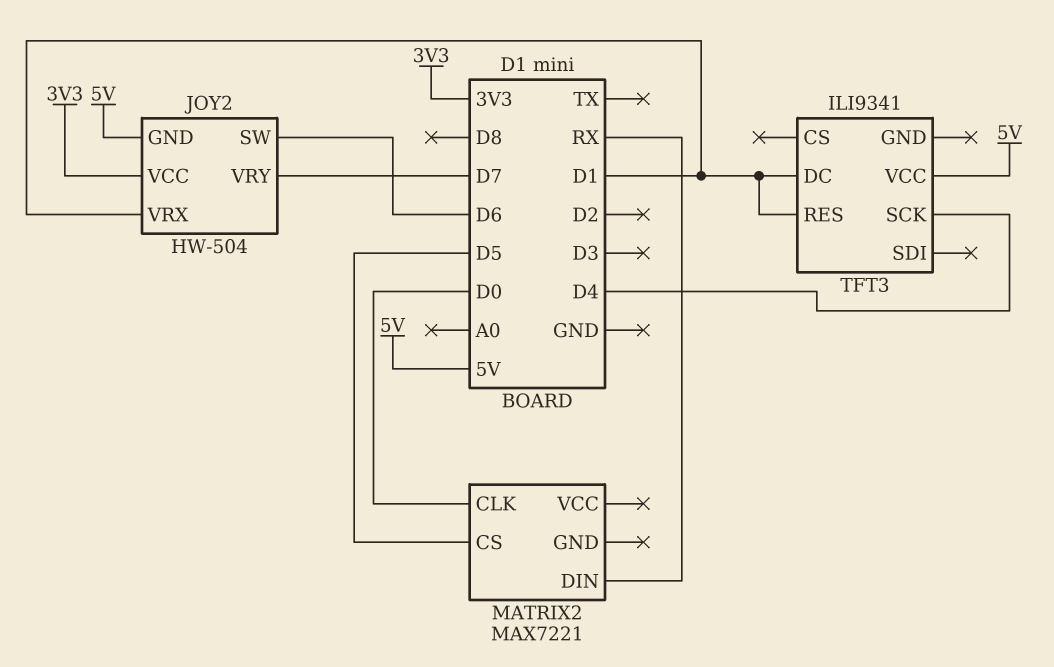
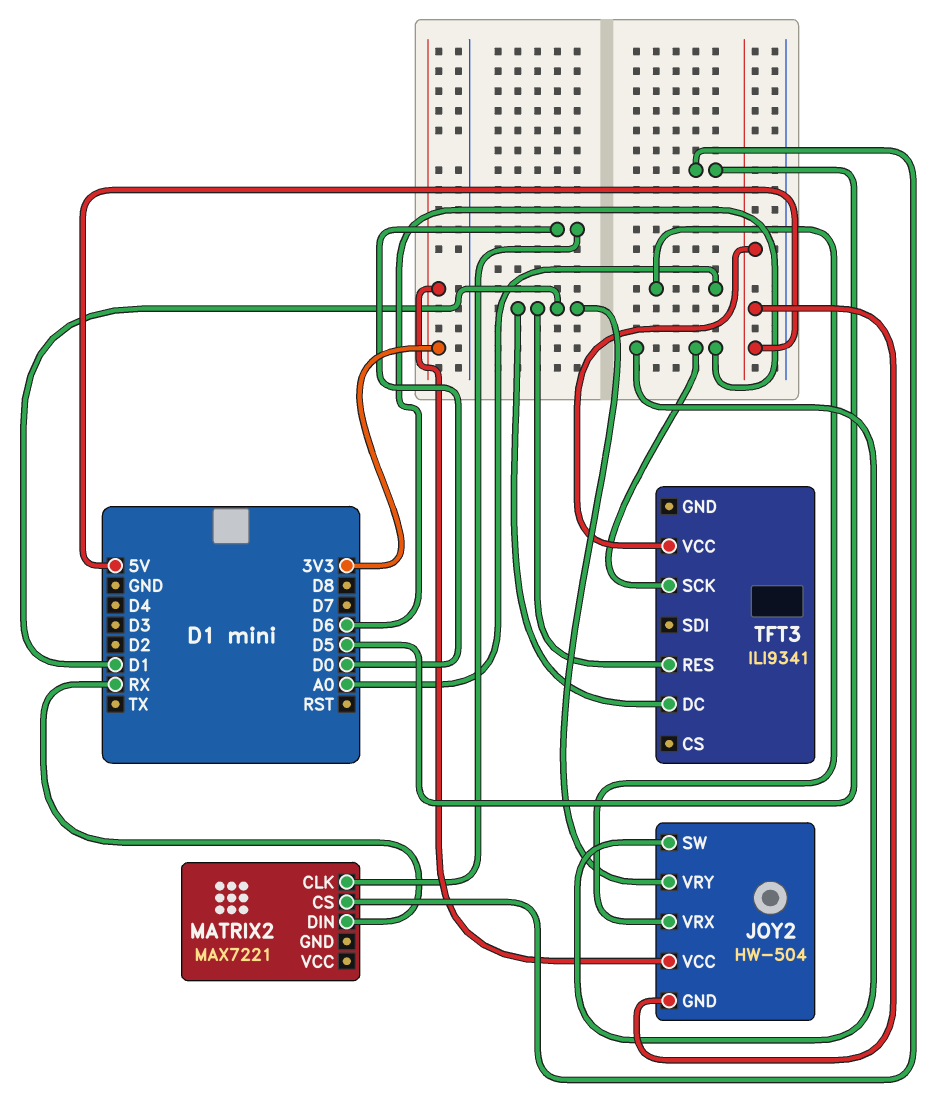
JOY2 pin VRX: D1 -> A0
JOY2 pin VRY: D7 -> D1
TFT3 pin SCK: D4 -> D6

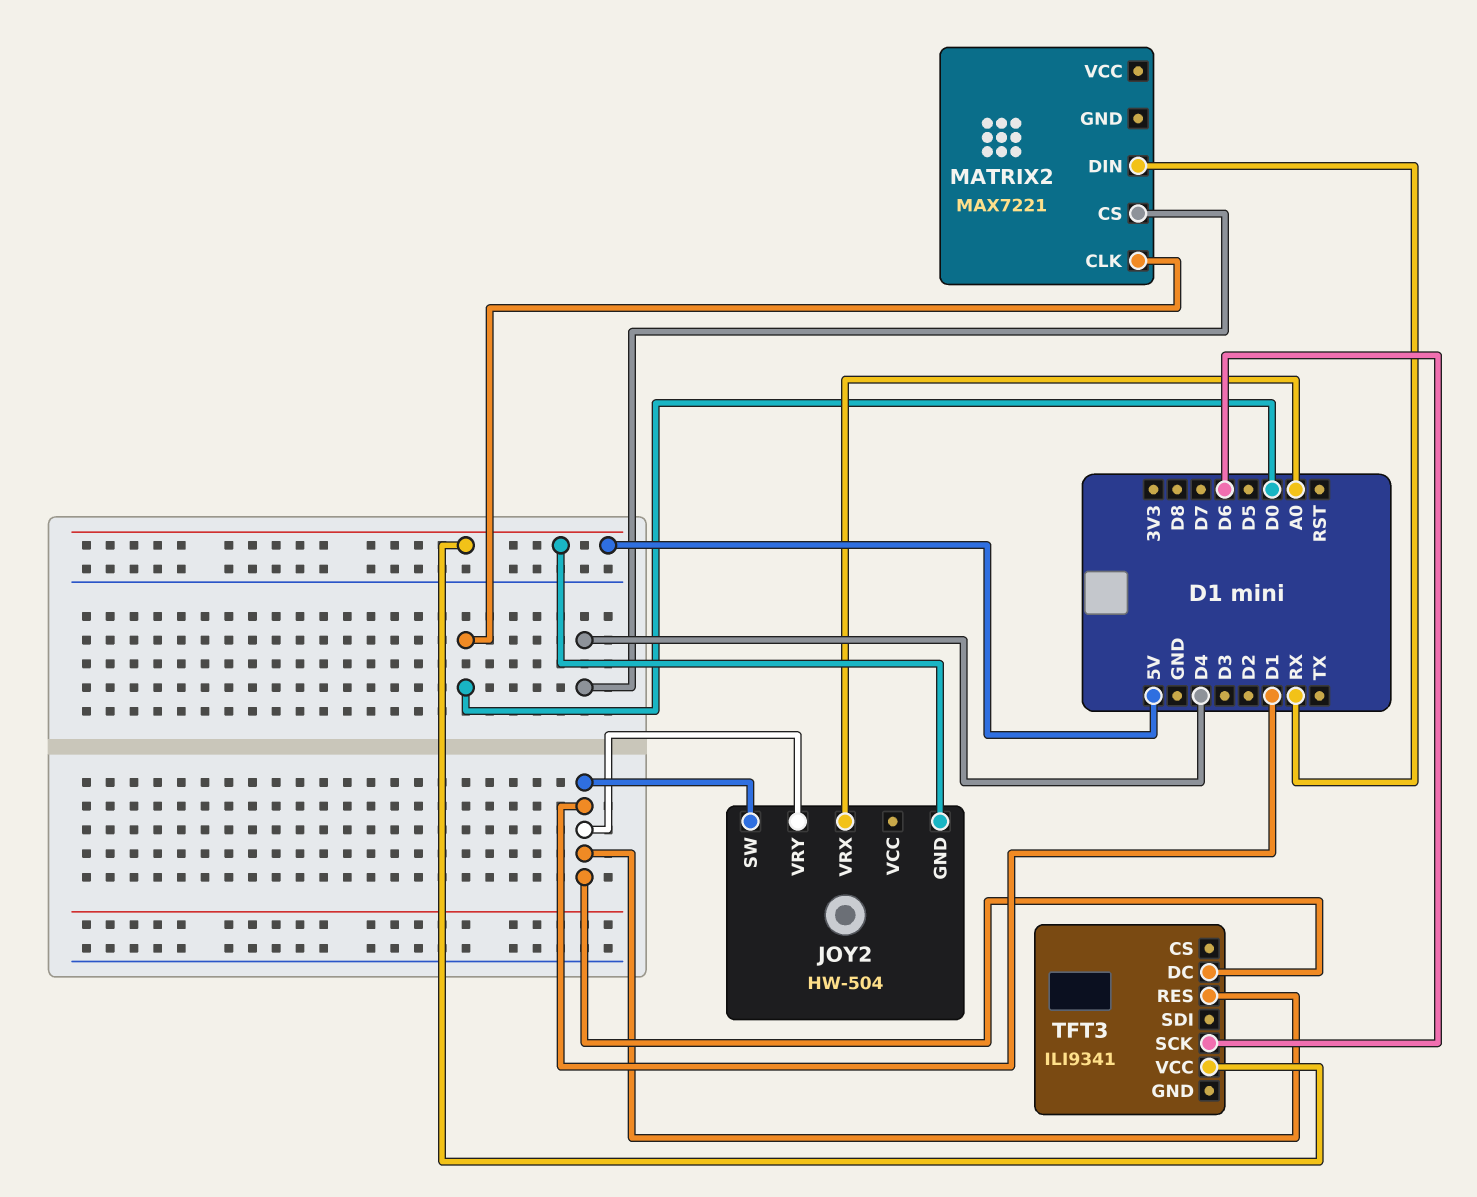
JOY2 pin SW: D6 -> D1
JOY2 pin VCC: 3V3 -> none
MATRIX2 pin CS: D5 -> D4

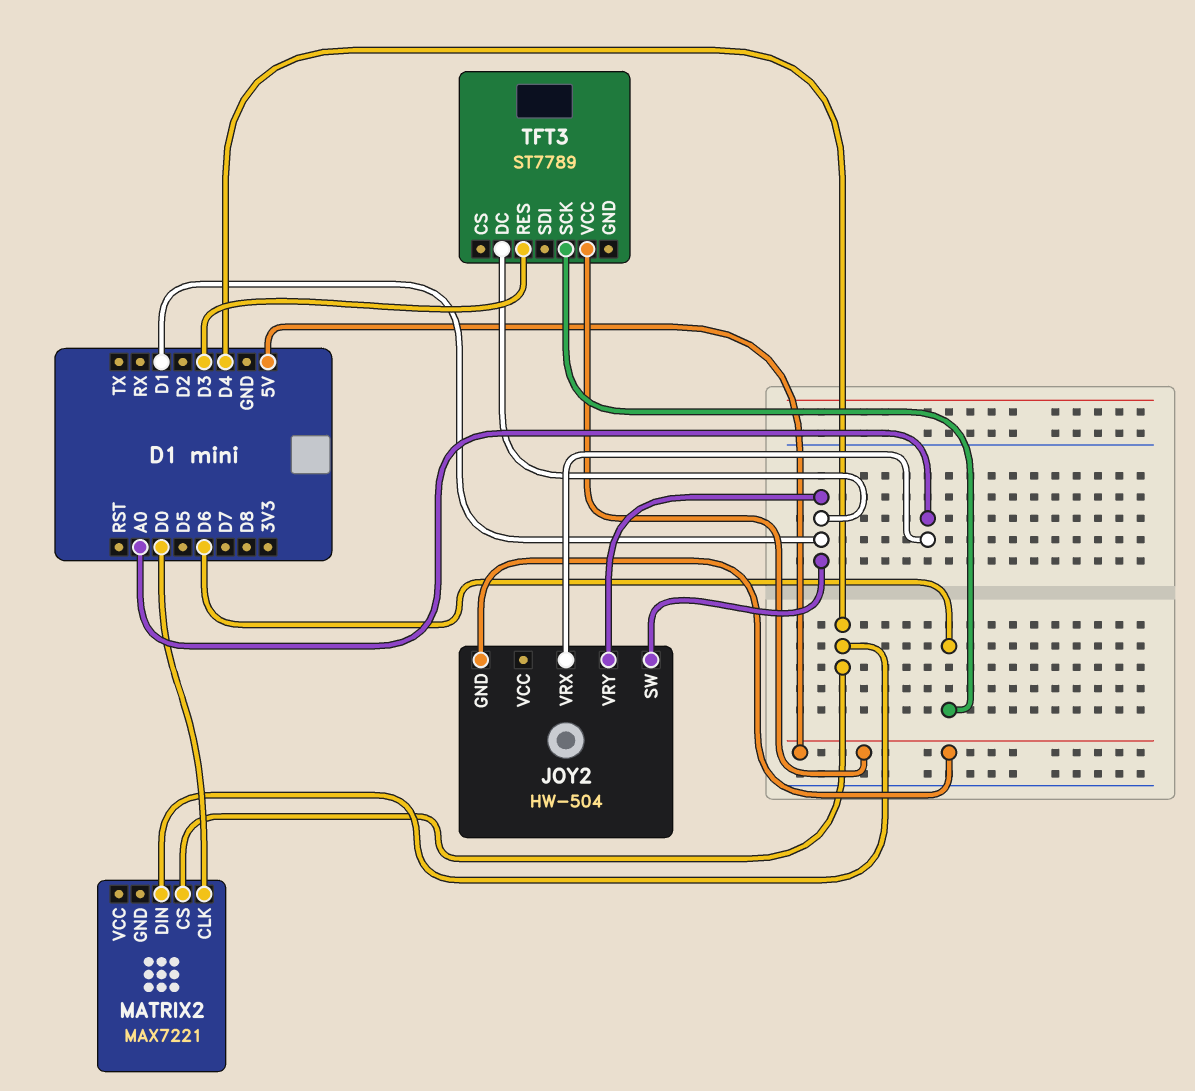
MATRIX2 pin DIN: RX -> D4
TFT3: ILI9341 -> ST7789
TFT3 pin RES: D1 -> D3

